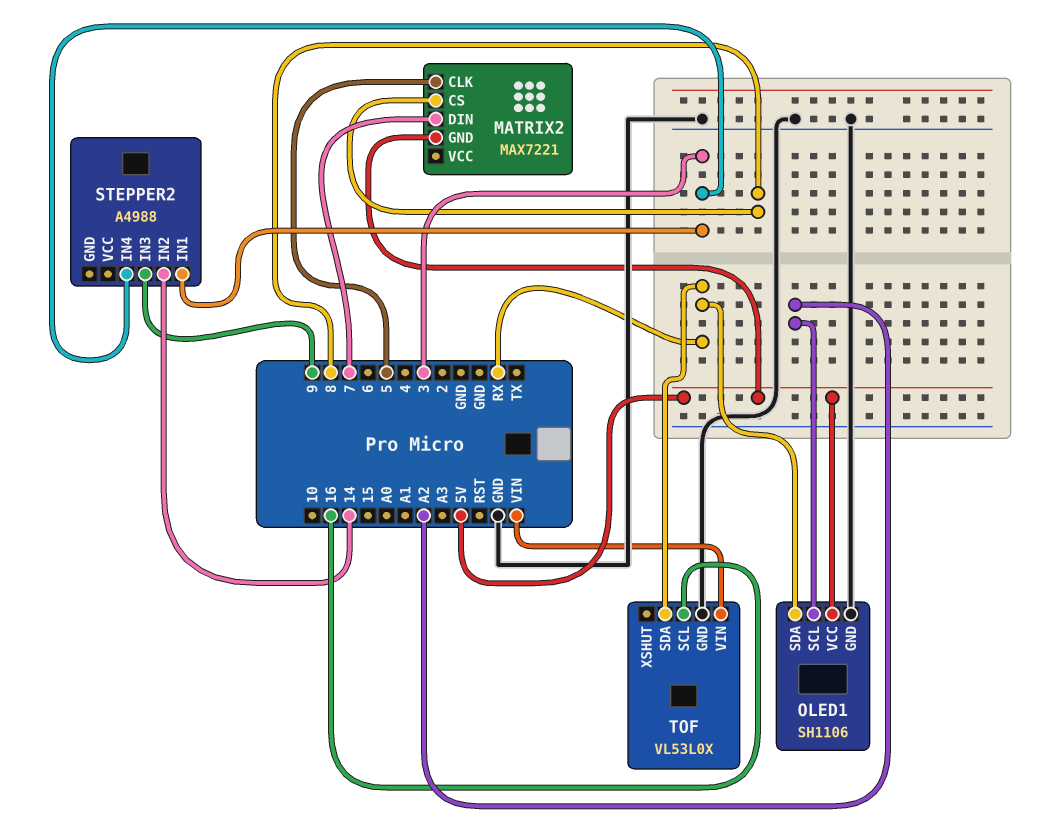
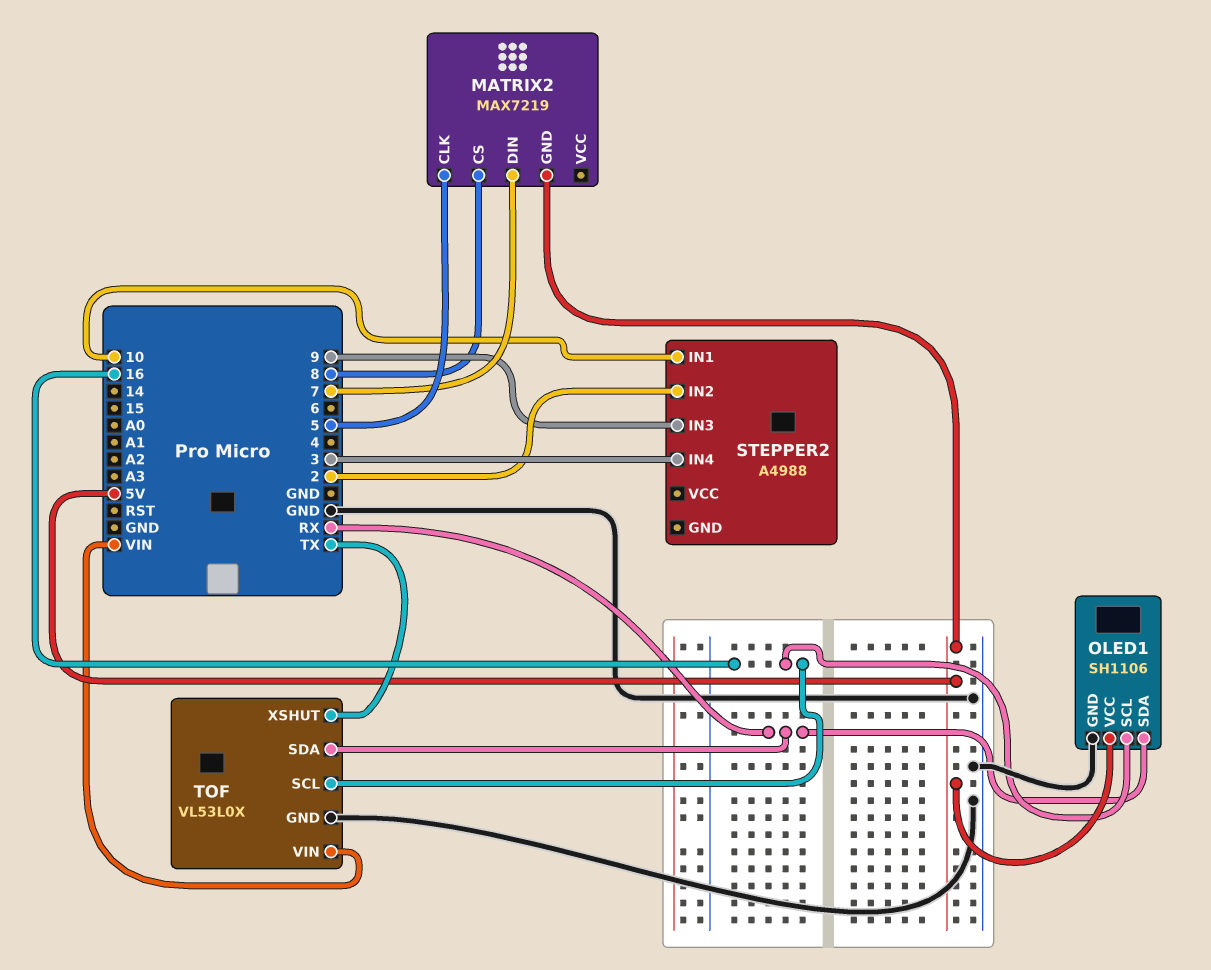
MATRIX2: MAX7221 -> MAX7219
OLED1 pin SCL: A2 -> 16
STEPPER2 pin IN1: 3 -> 10
STEPPER2 pin IN2: 14 -> 2
TOF pin XSHUT: none -> TX

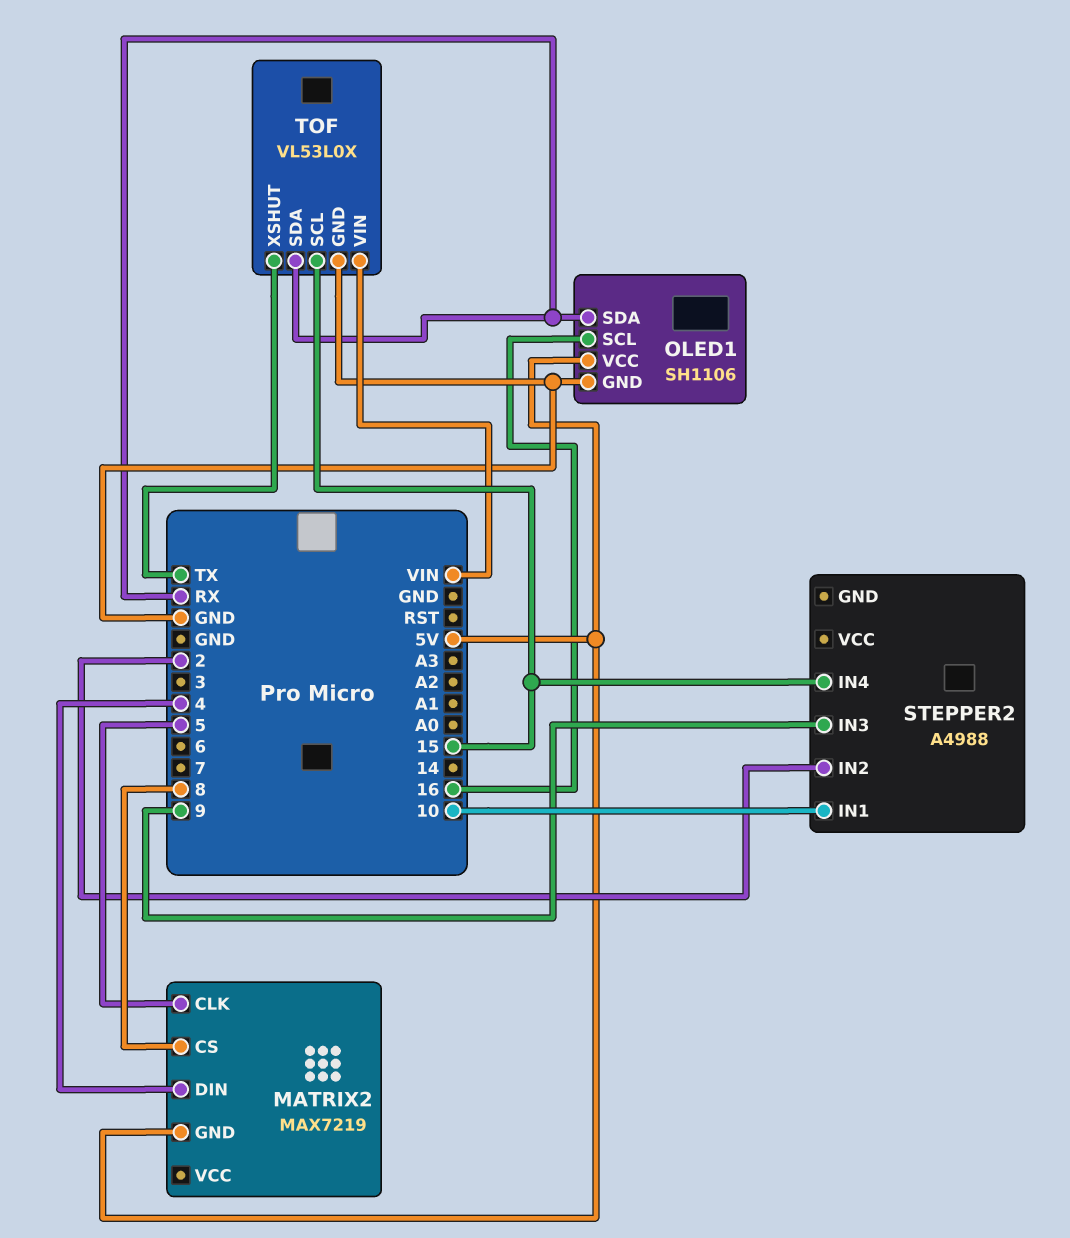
MATRIX2 pin DIN: 7 -> 4
STEPPER2 pin IN4: 3 -> 15
TOF pin SCL: 16 -> 15

